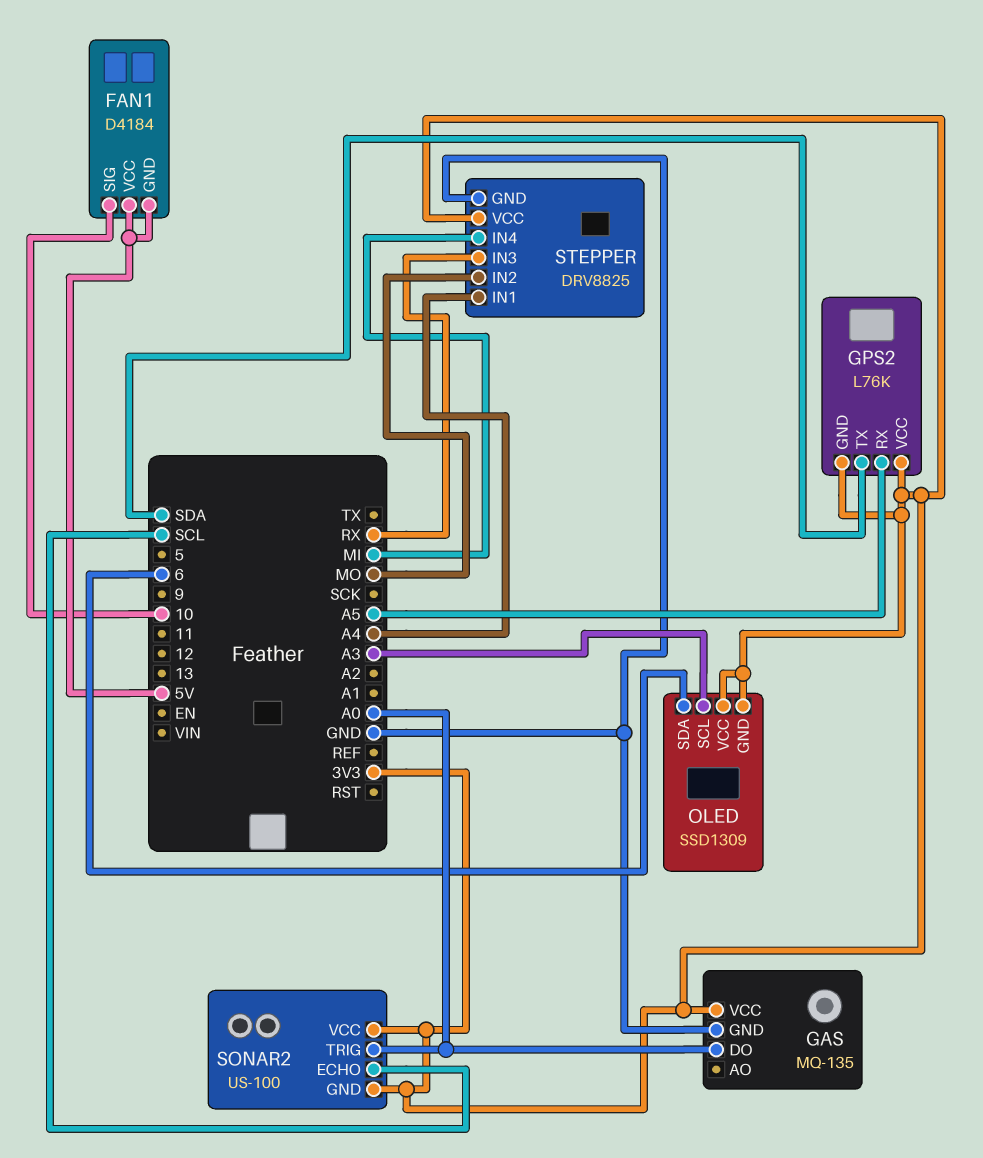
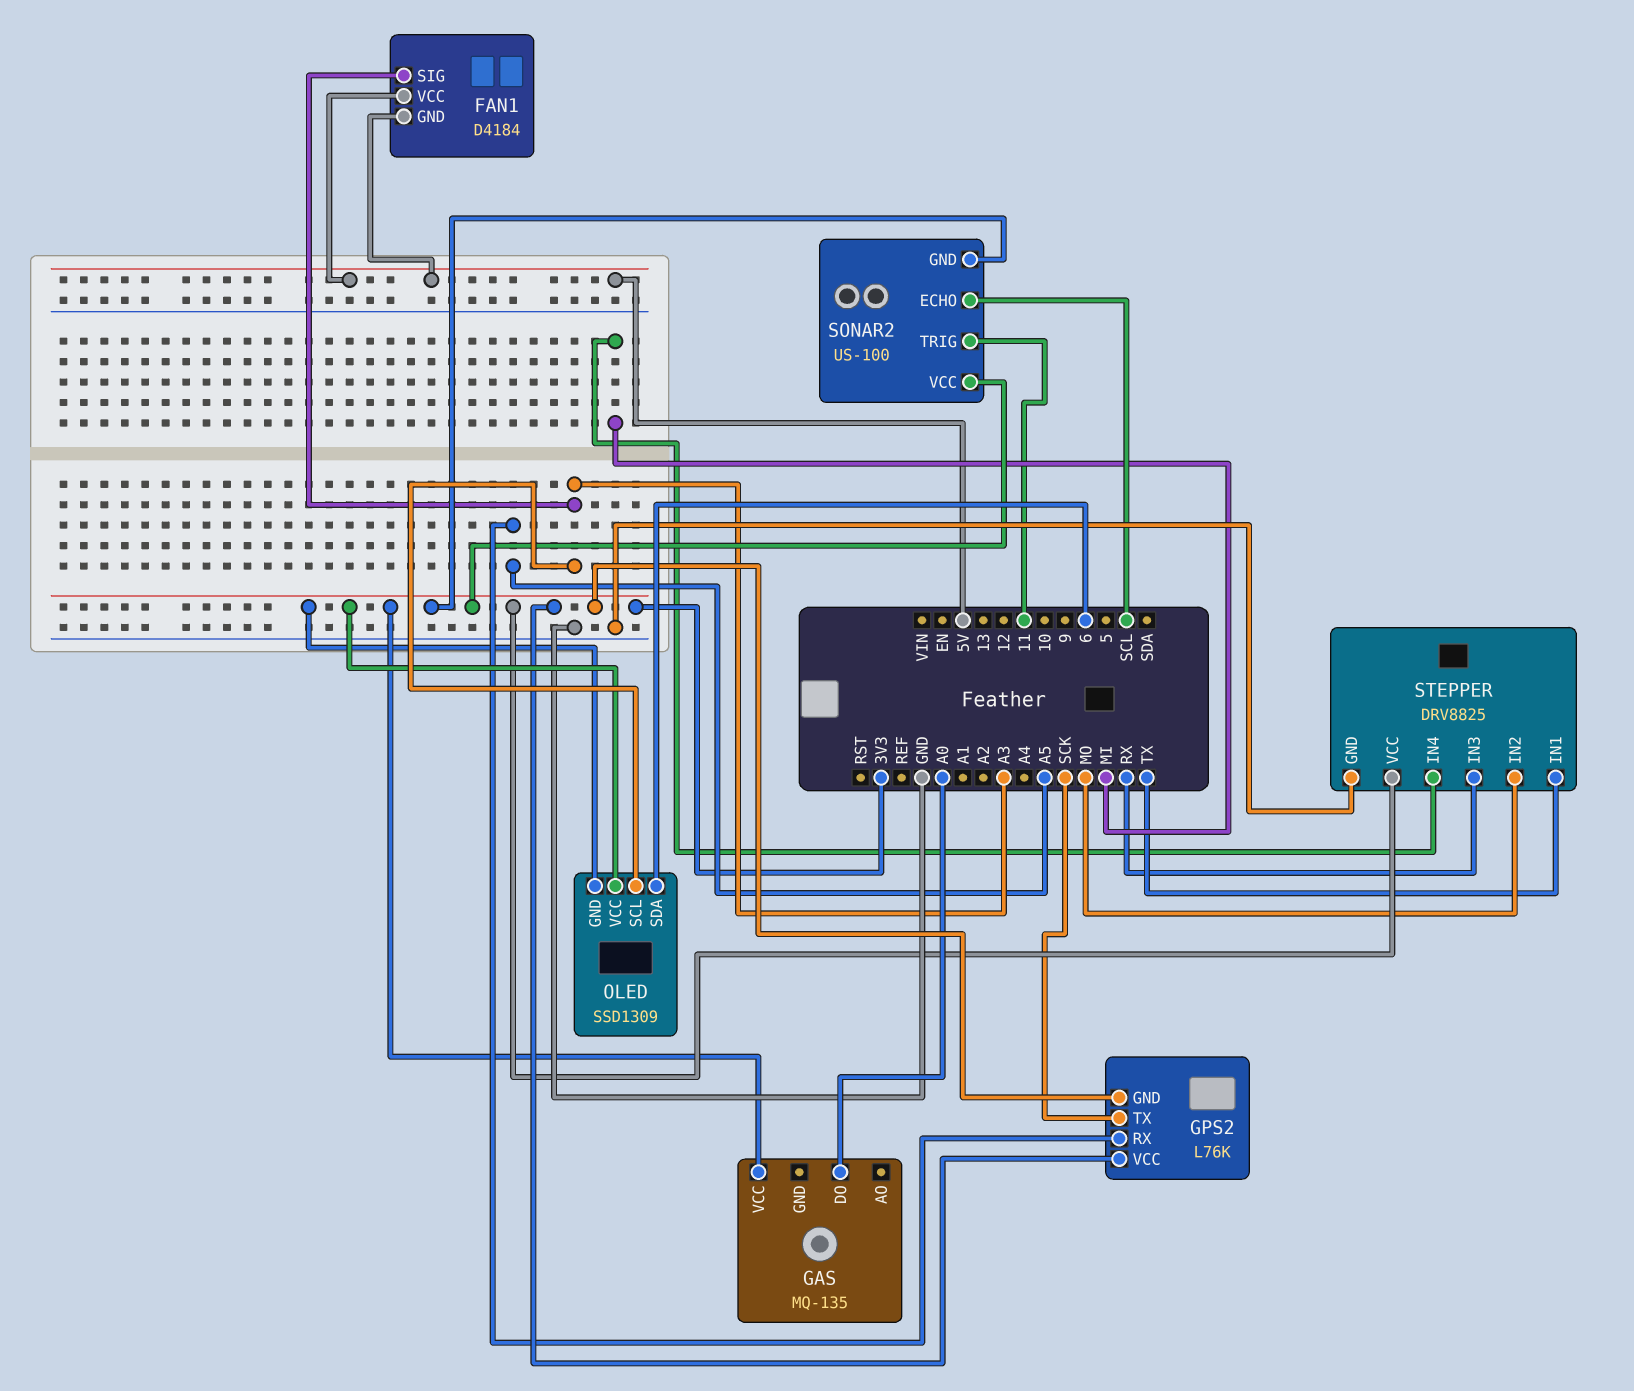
FAN1 pin SIG: 10 -> A3
GAS pin GND: GND -> none
GPS2 pin TX: SDA -> SCK
SONAR2 pin TRIG: A0 -> 11
STEPPER pin IN1: A4 -> TX

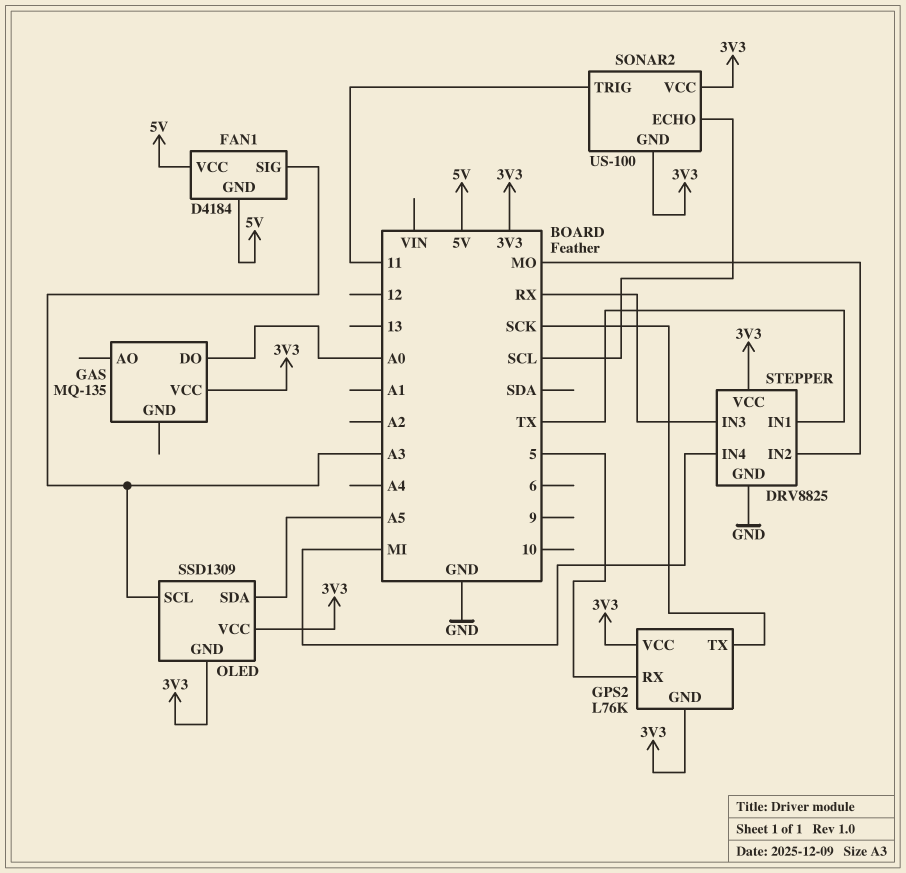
GPS2 pin RX: A5 -> 5
OLED pin SDA: 6 -> A5

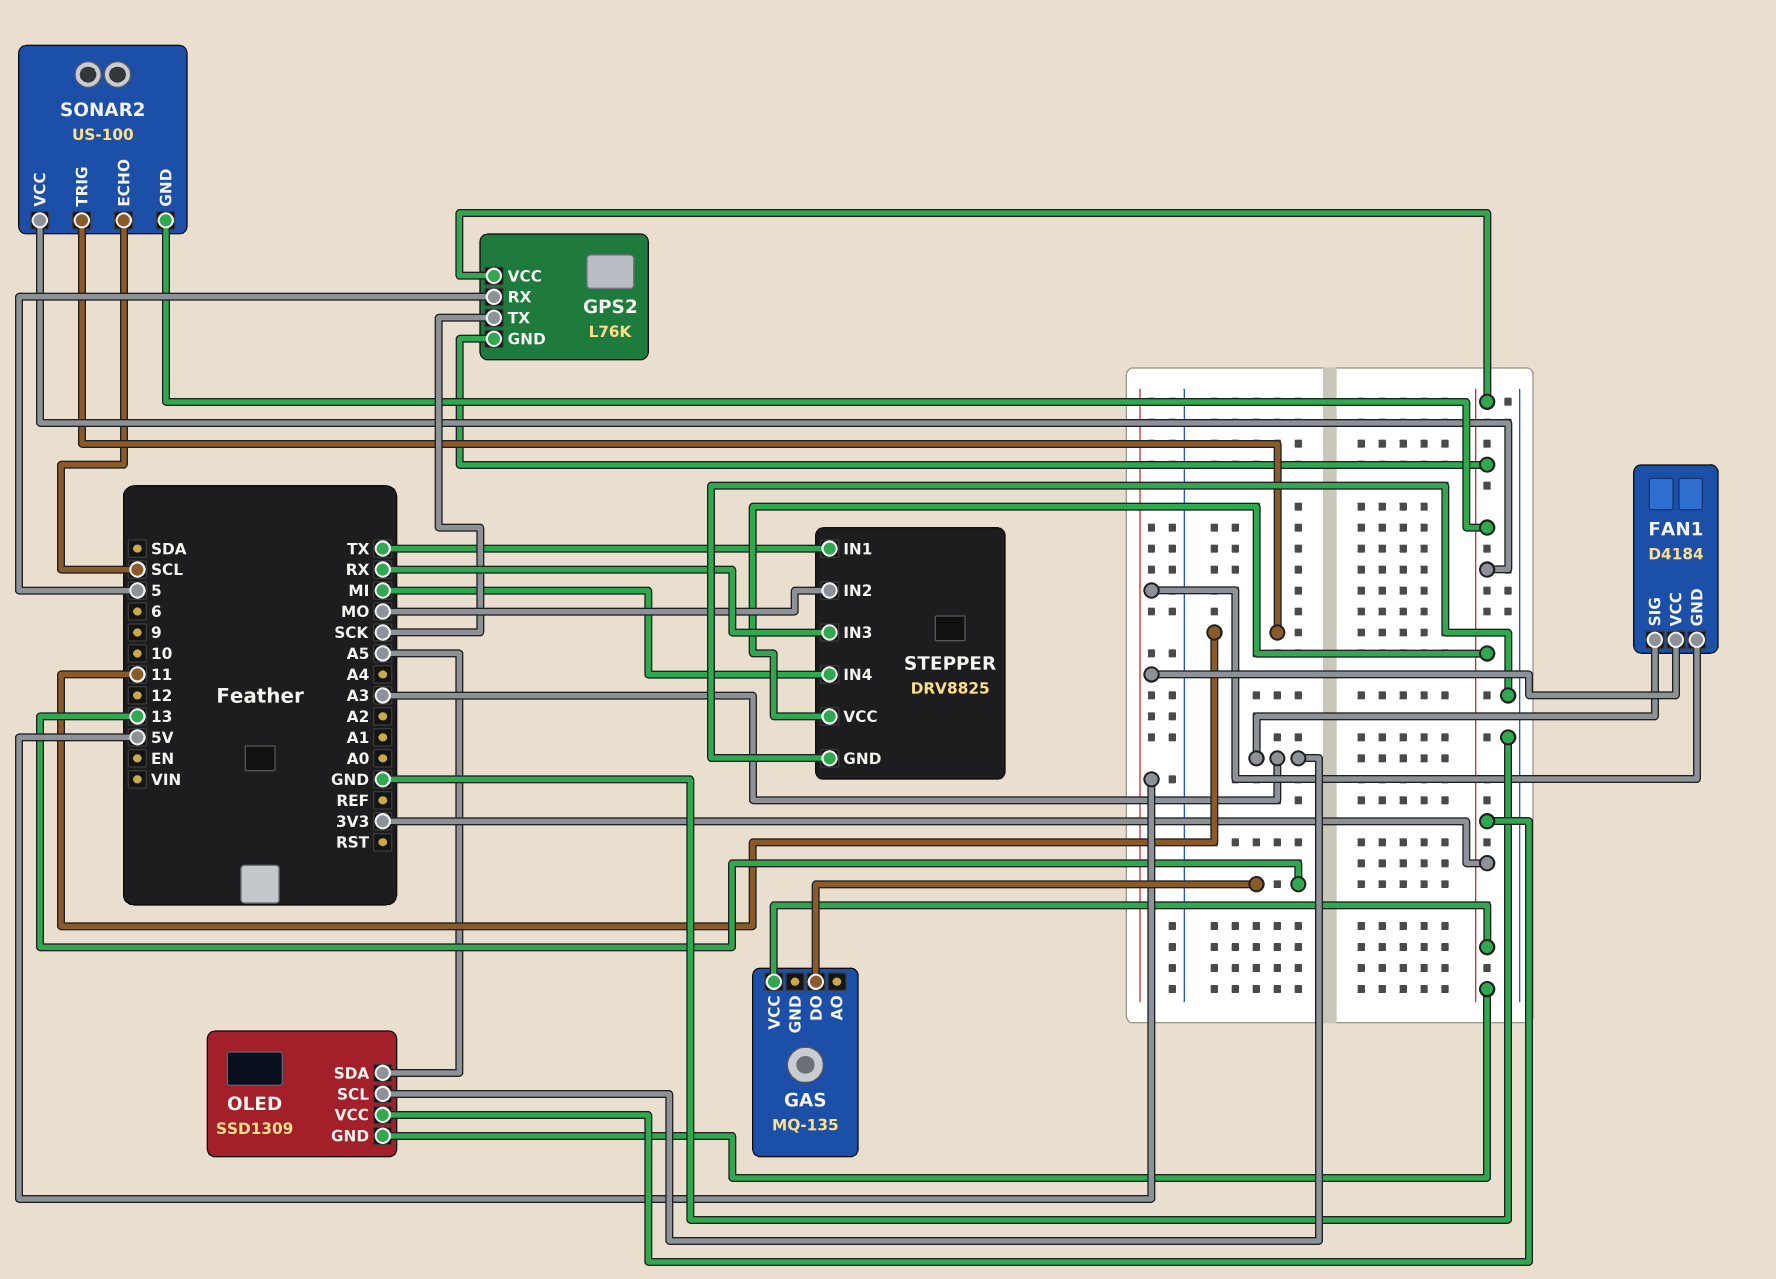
GAS pin DO: A0 -> 13

